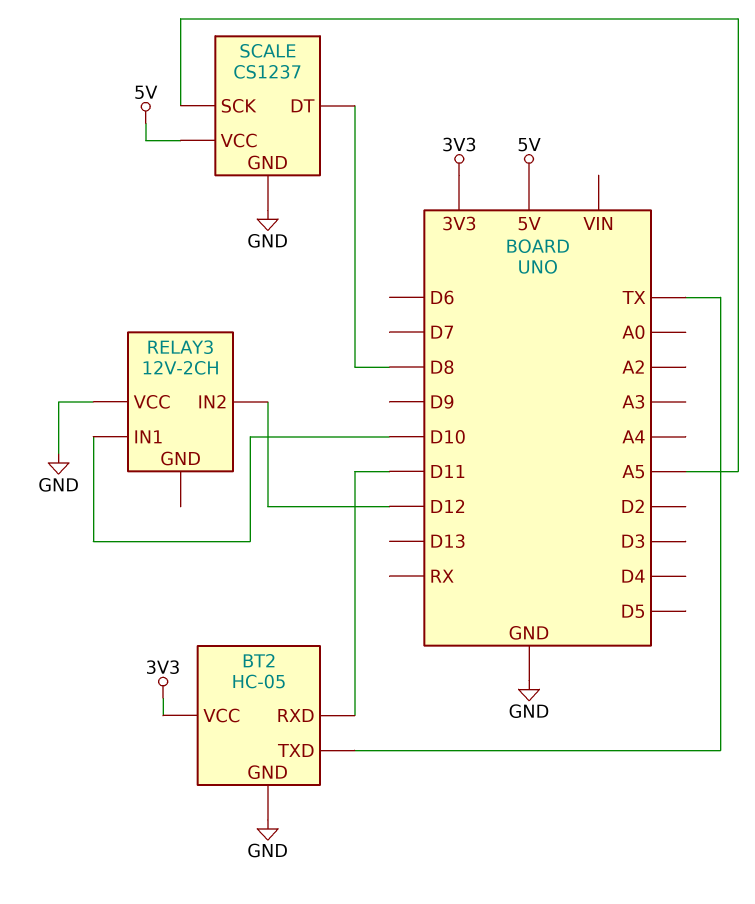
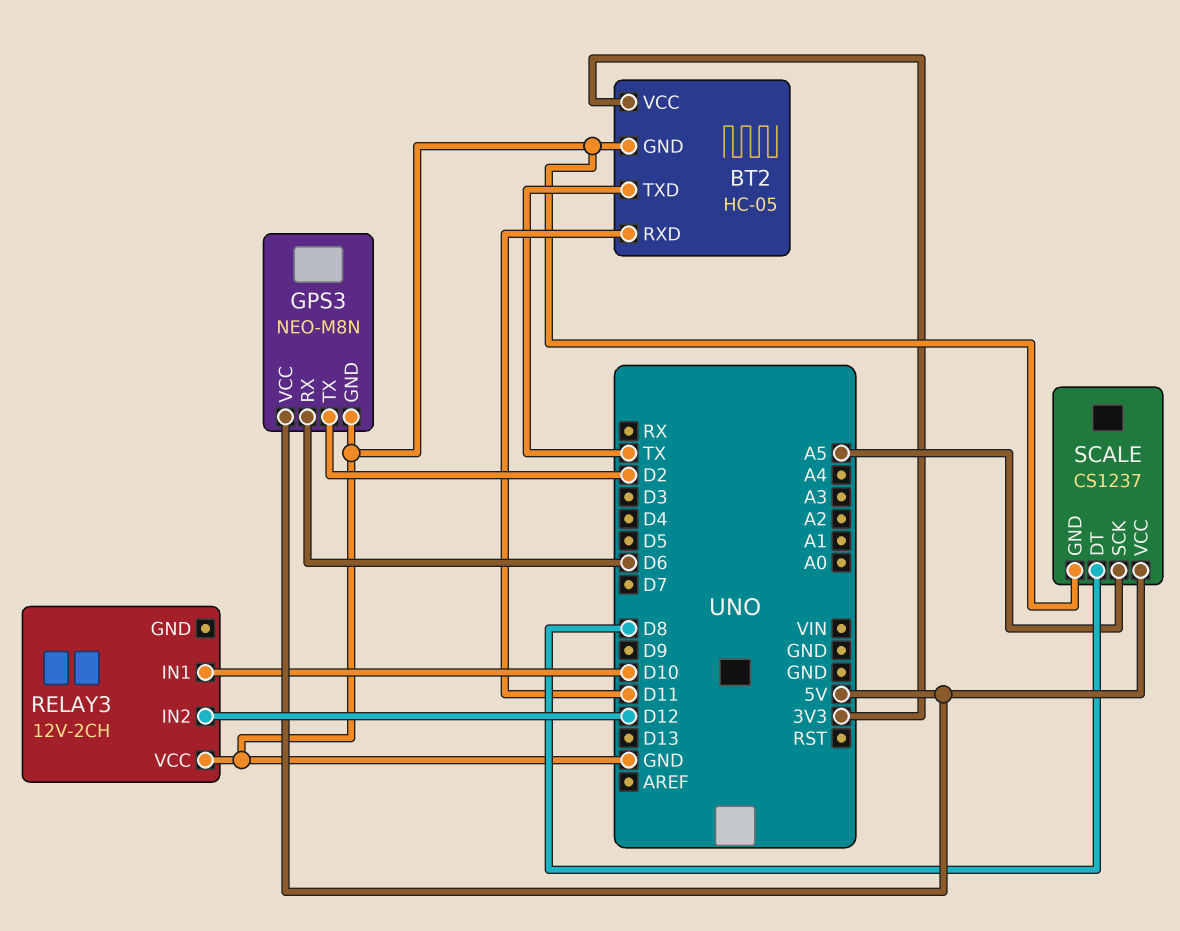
GPS3: none -> NEO-M8N
GPS3 pin GND: none -> GND
GPS3 pin RX: none -> D6
GPS3 pin TX: none -> D2
GPS3 pin VCC: none -> 5V

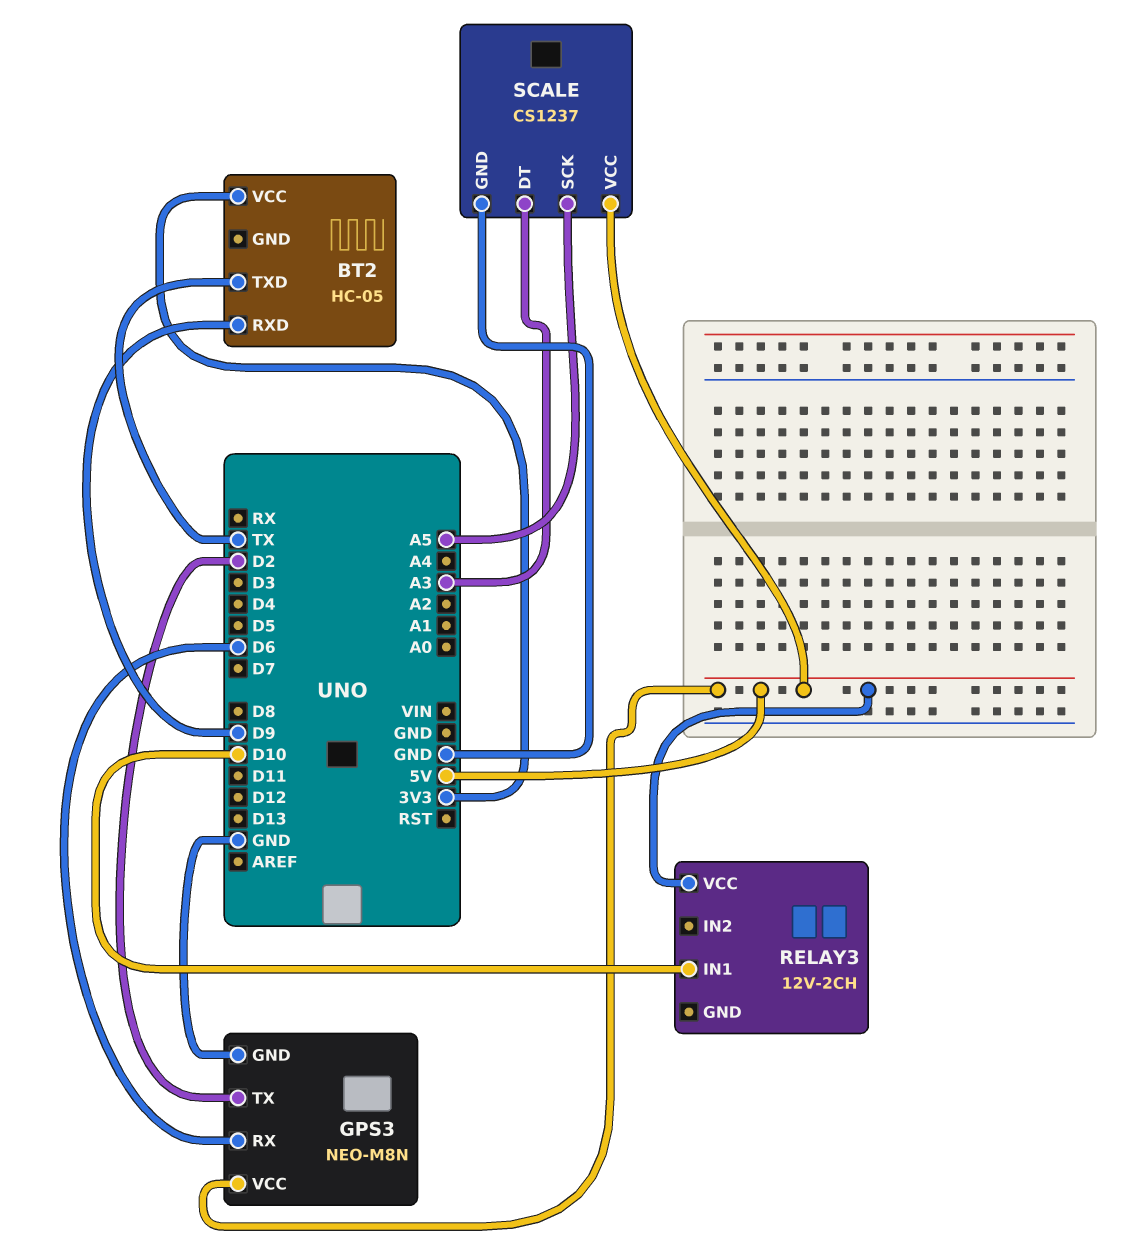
BT2 pin GND: GND -> none
BT2 pin RXD: D11 -> D9
RELAY3 pin IN2: D12 -> none
RELAY3 pin VCC: GND -> 5V
SCALE pin DT: D8 -> A3

